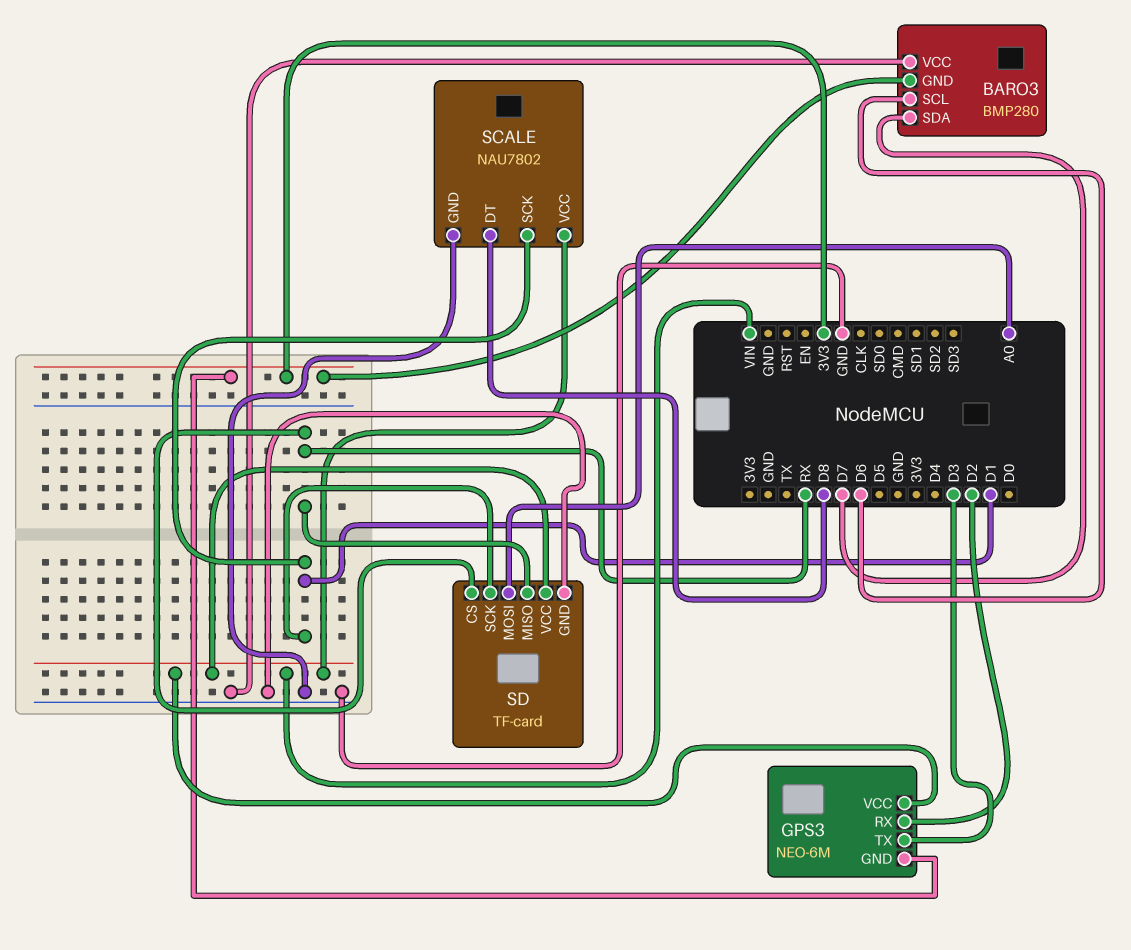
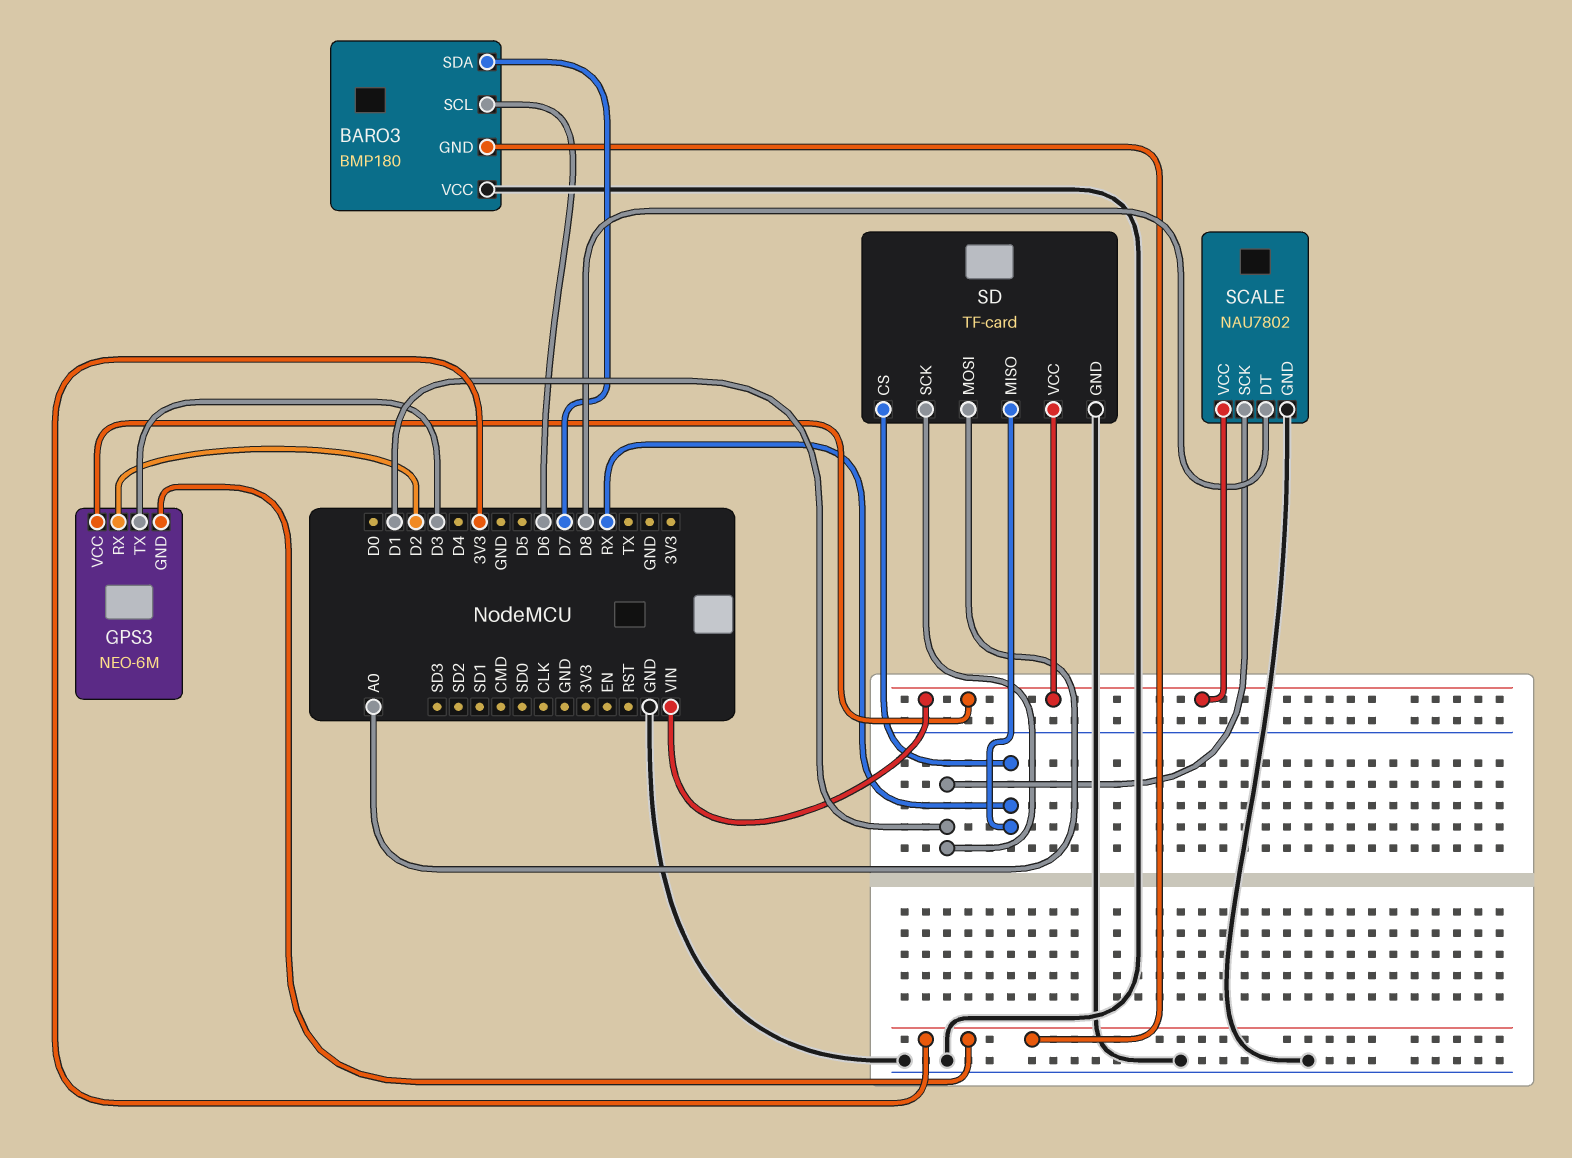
BARO3: BMP280 -> BMP180

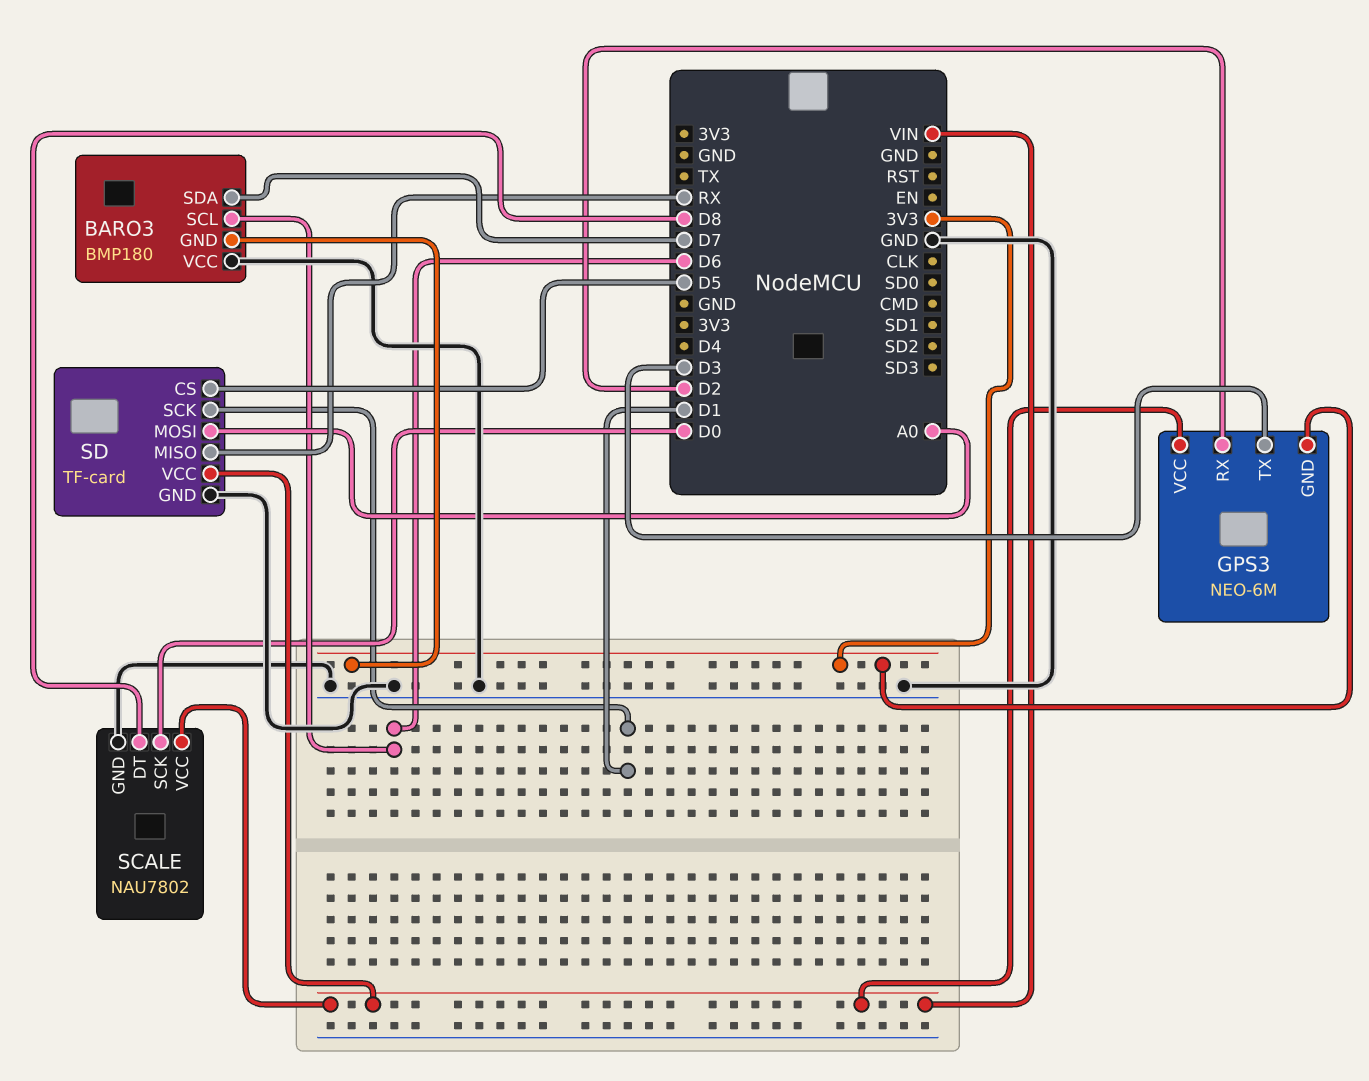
SCALE pin SCK: D1 -> D0
SD pin CS: RX -> D5

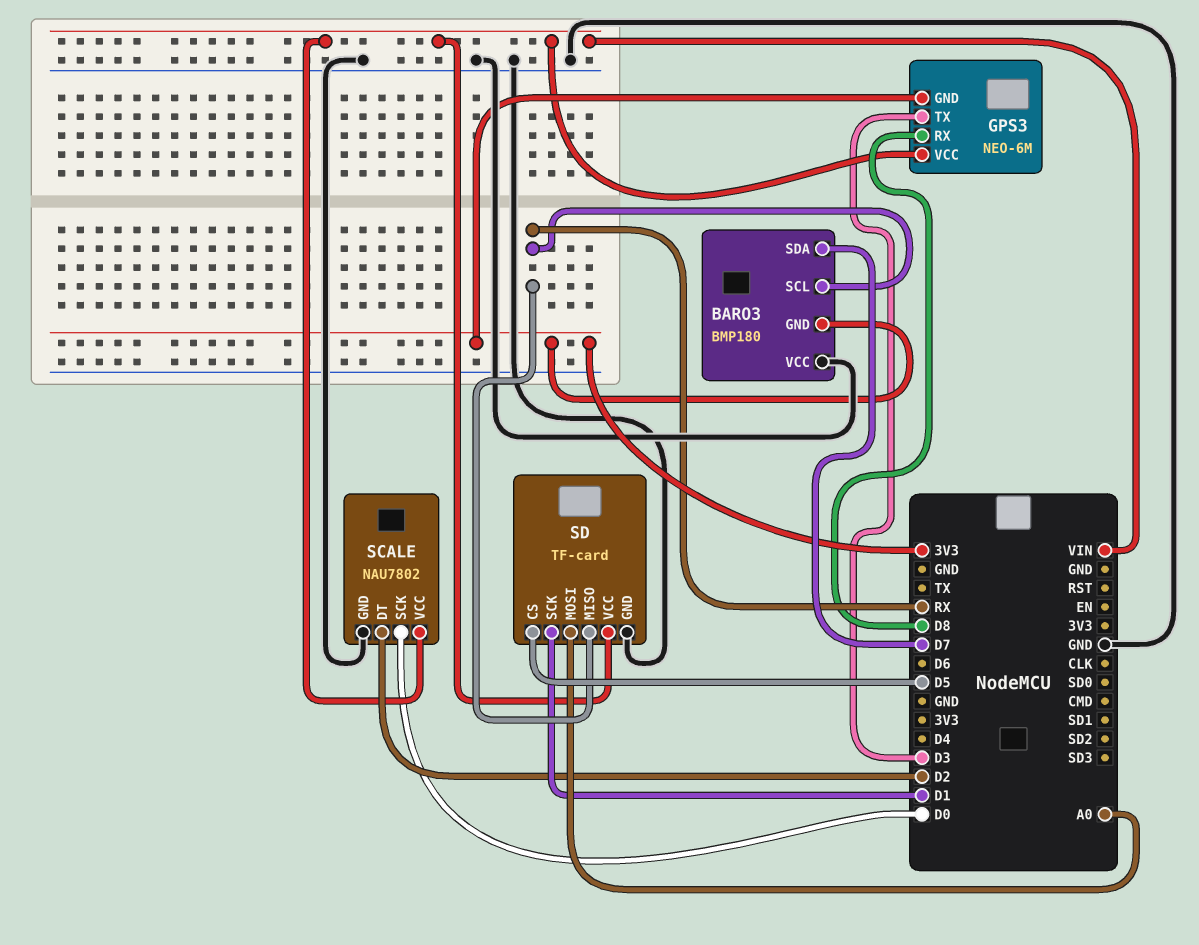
BARO3 pin SCL: D6 -> RX
GPS3 pin RX: D2 -> D8
SCALE pin DT: D8 -> D2

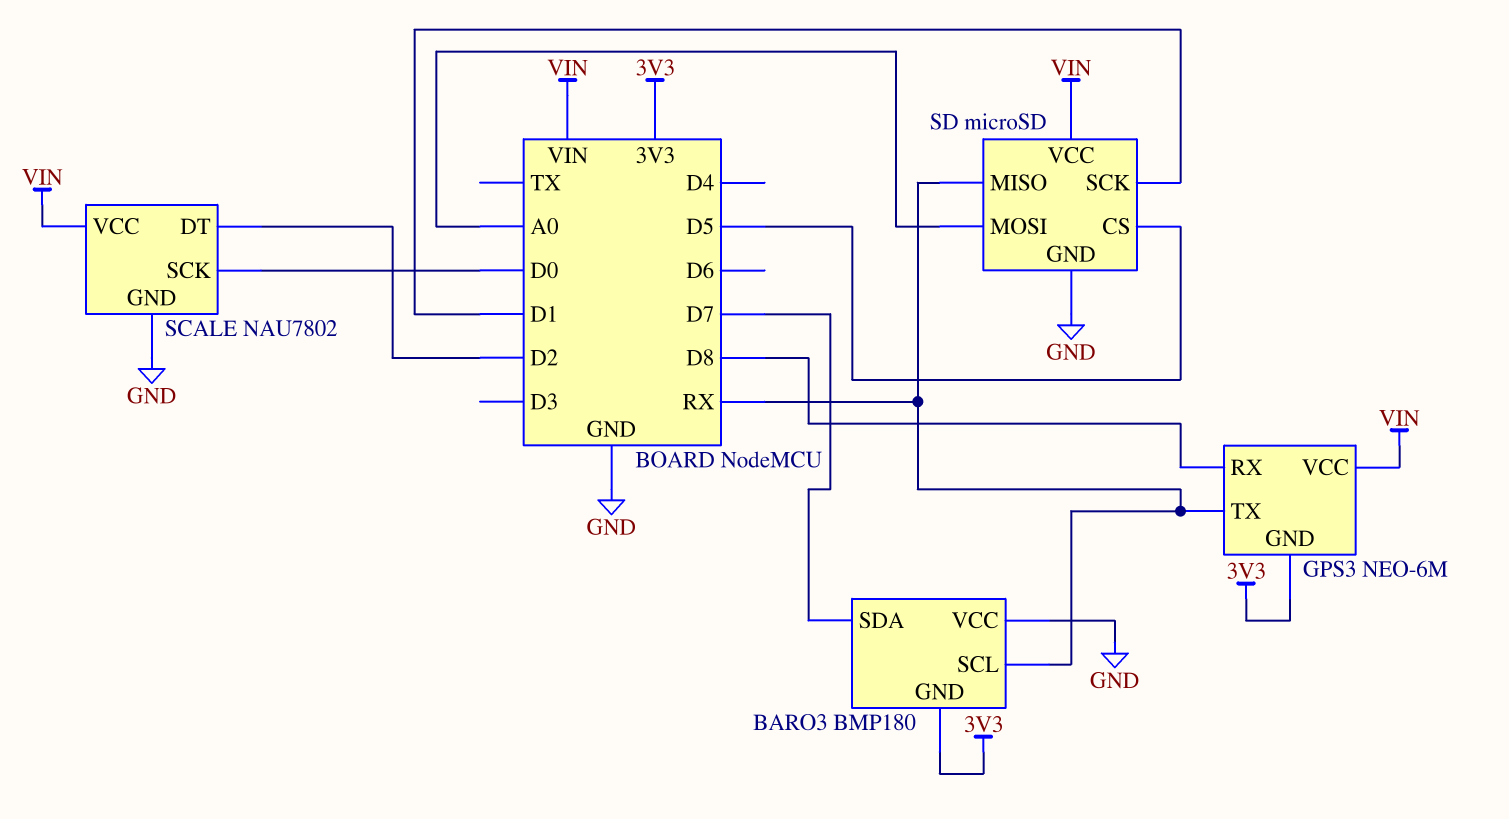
GPS3 pin TX: D3 -> RX
SD: TF-card -> microSD

